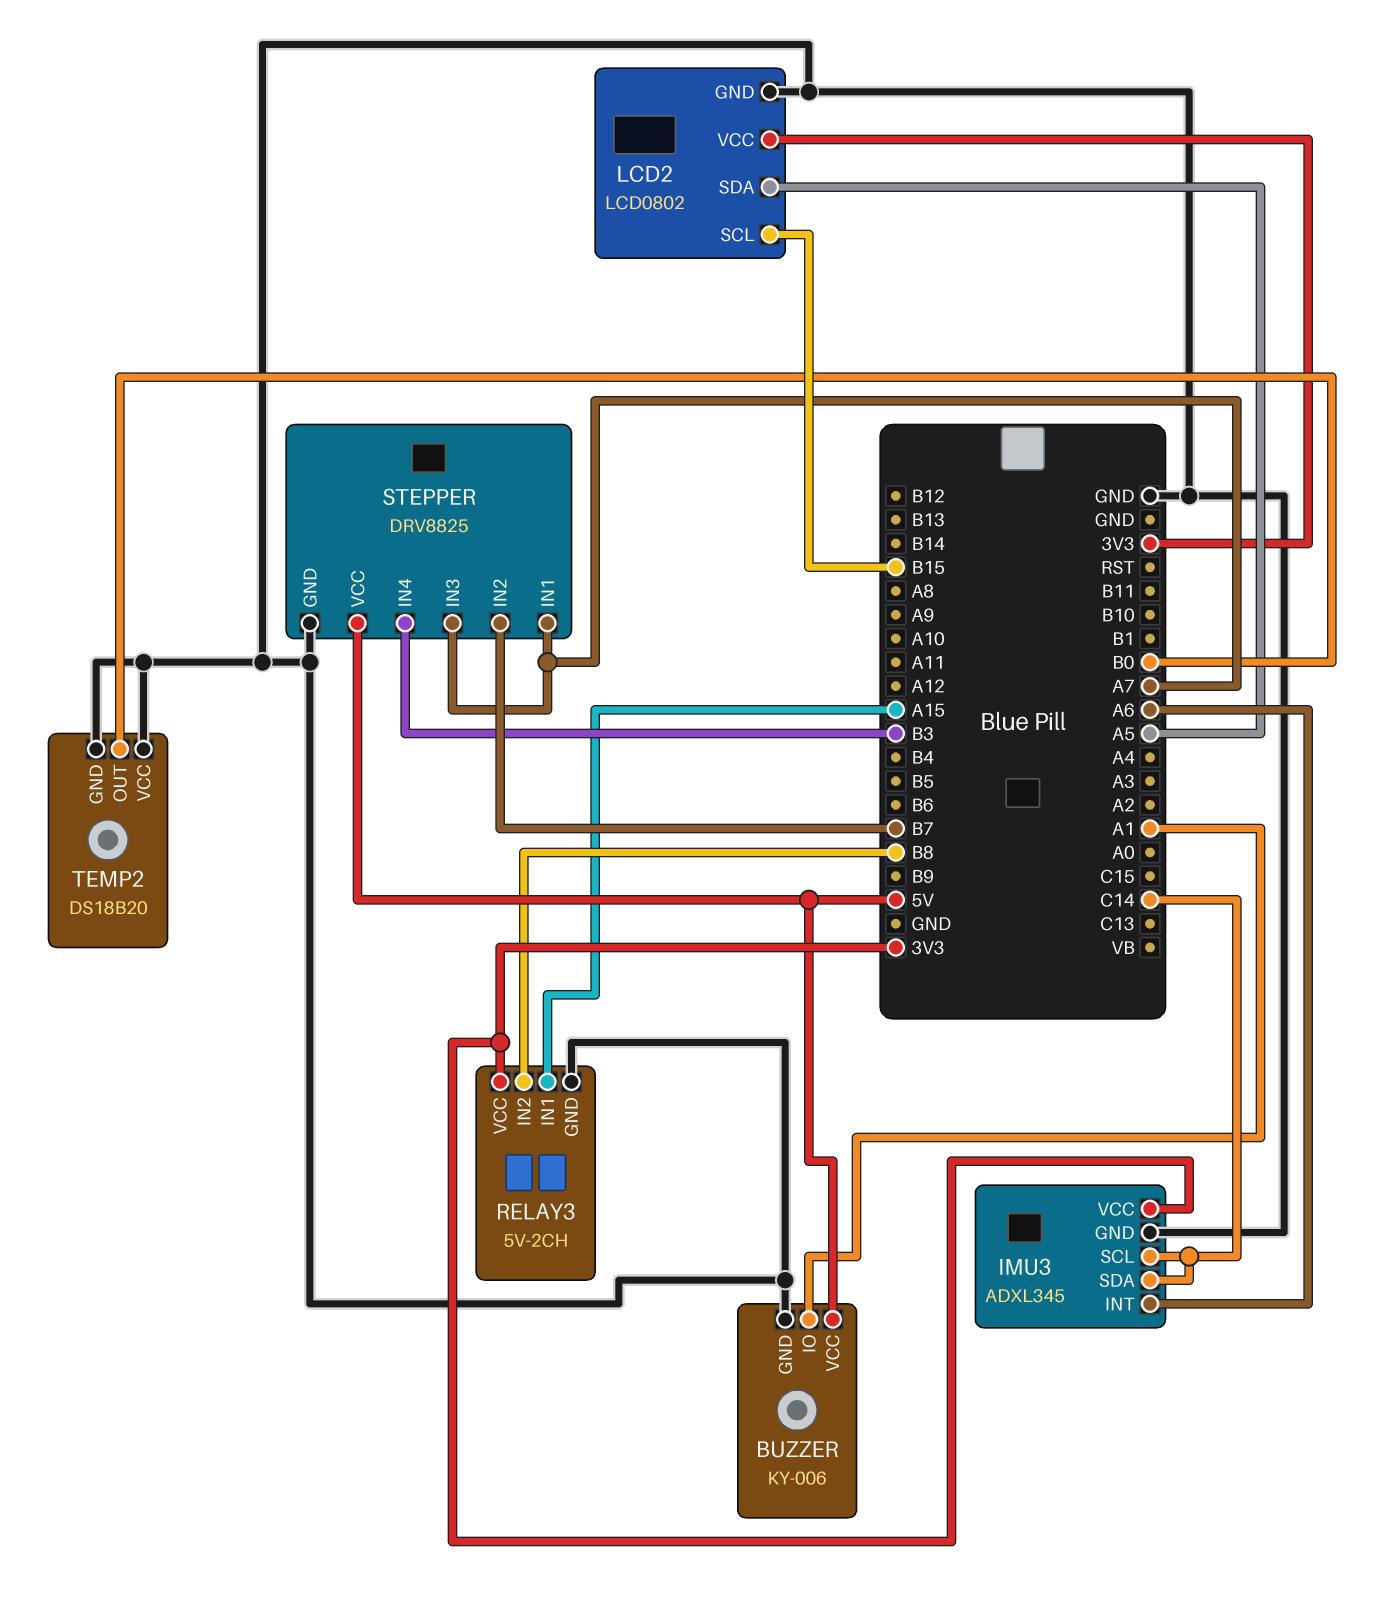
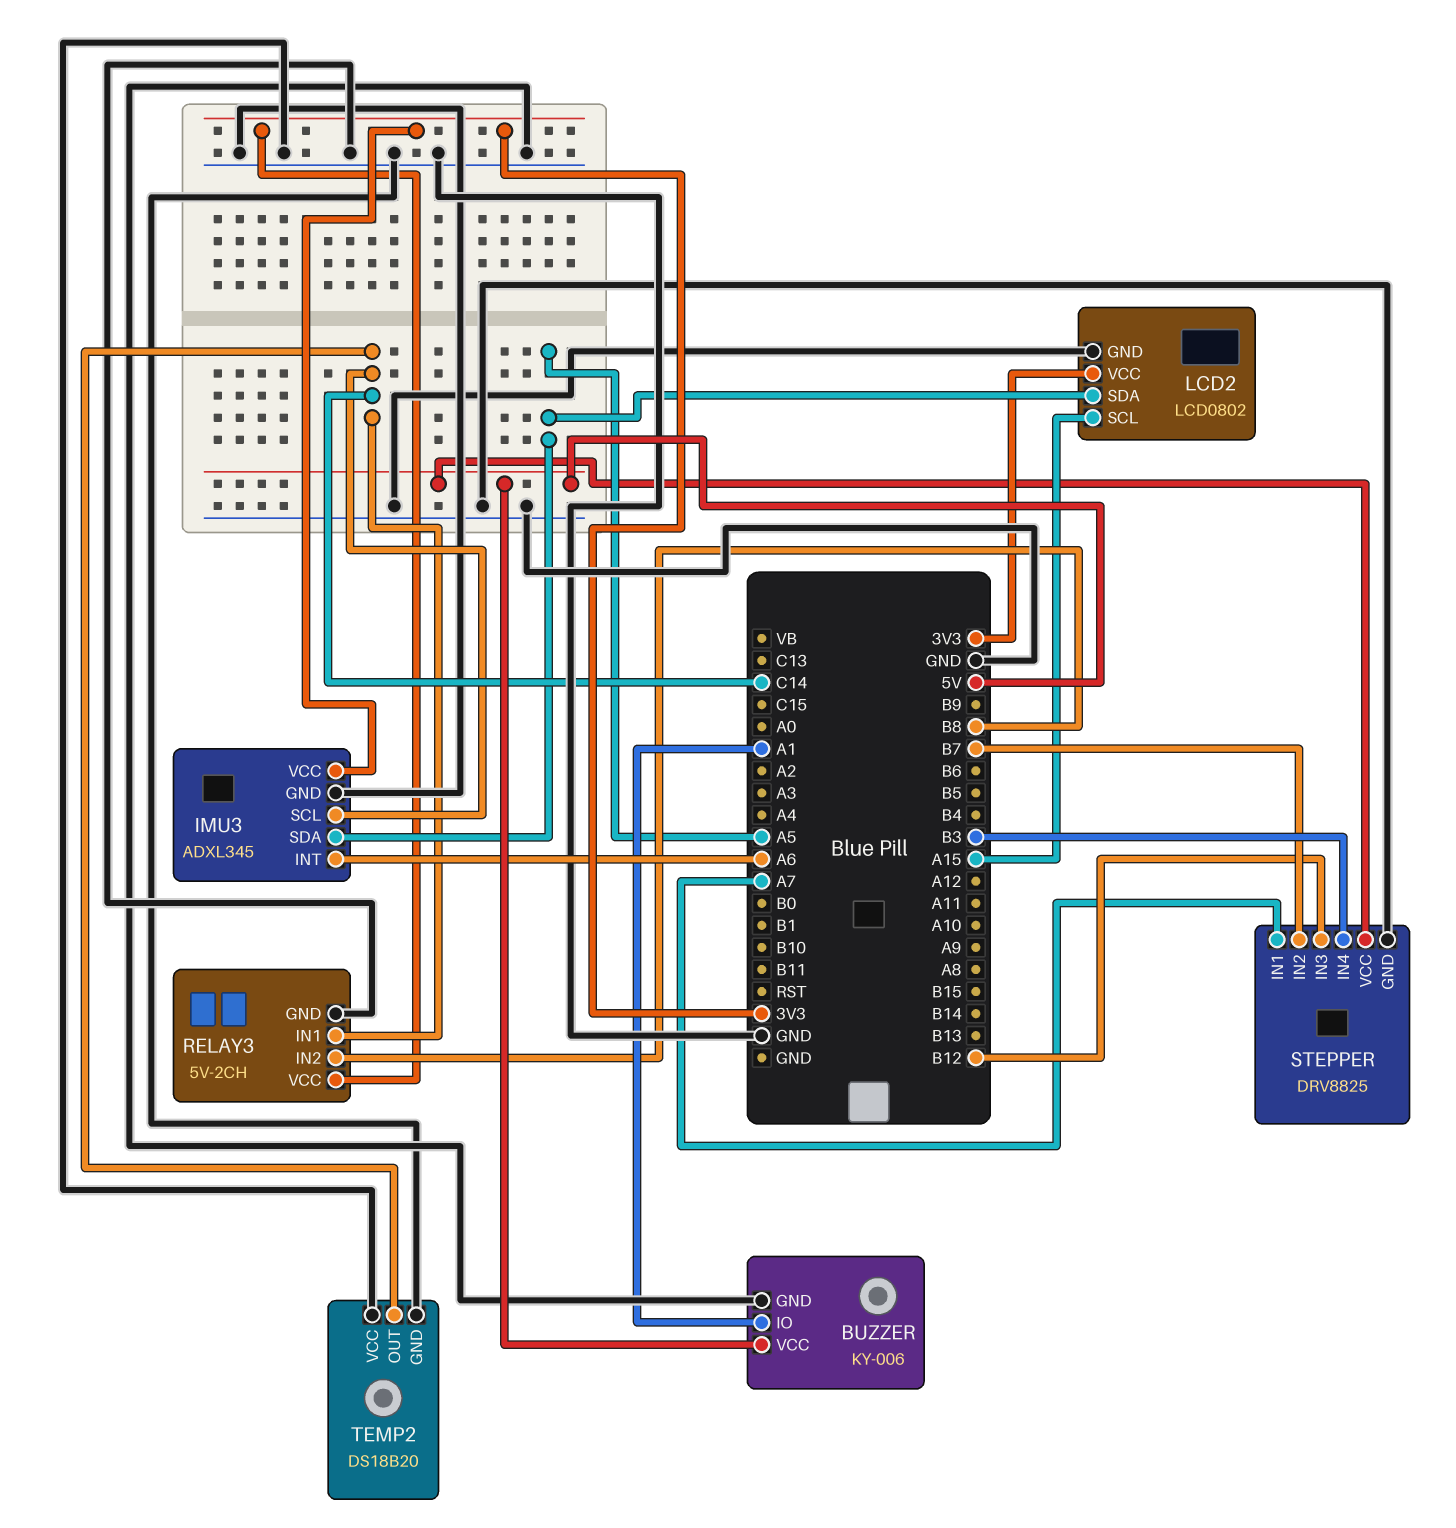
IMU3 pin SDA: C14 -> A5
LCD2 pin SCL: B15 -> A15
RELAY3 pin IN1: A15 -> C14
STEPPER pin IN3: A7 -> B12
TEMP2 pin OUT: B0 -> C14

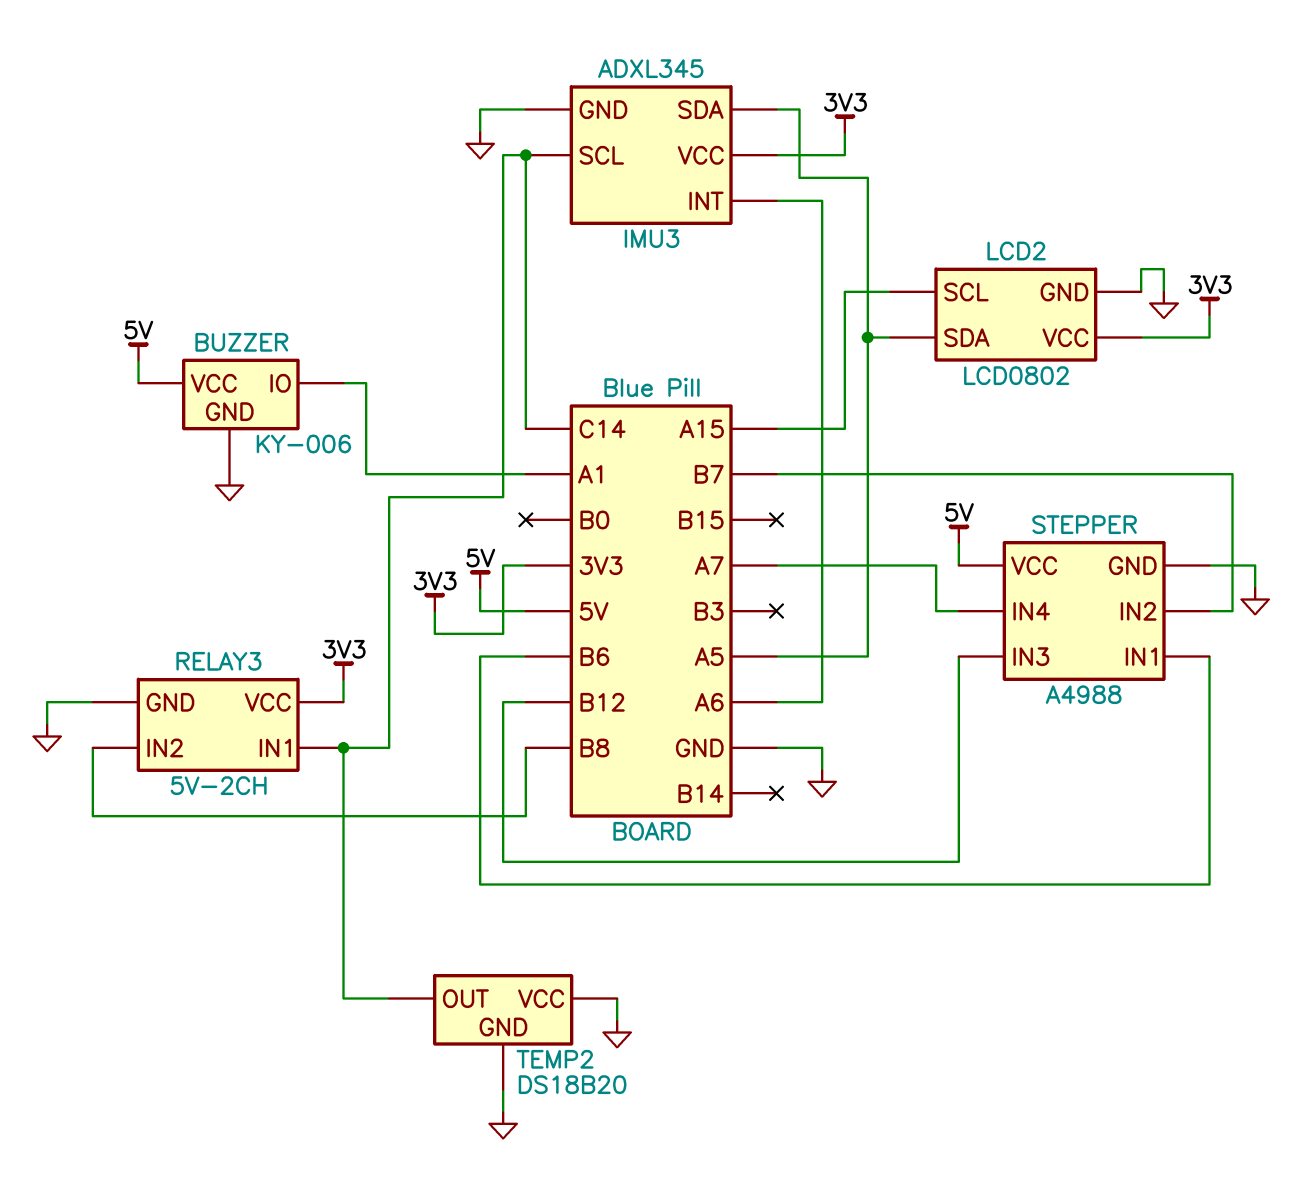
STEPPER: DRV8825 -> A4988
STEPPER pin IN1: A7 -> B6
STEPPER pin IN4: B3 -> A7

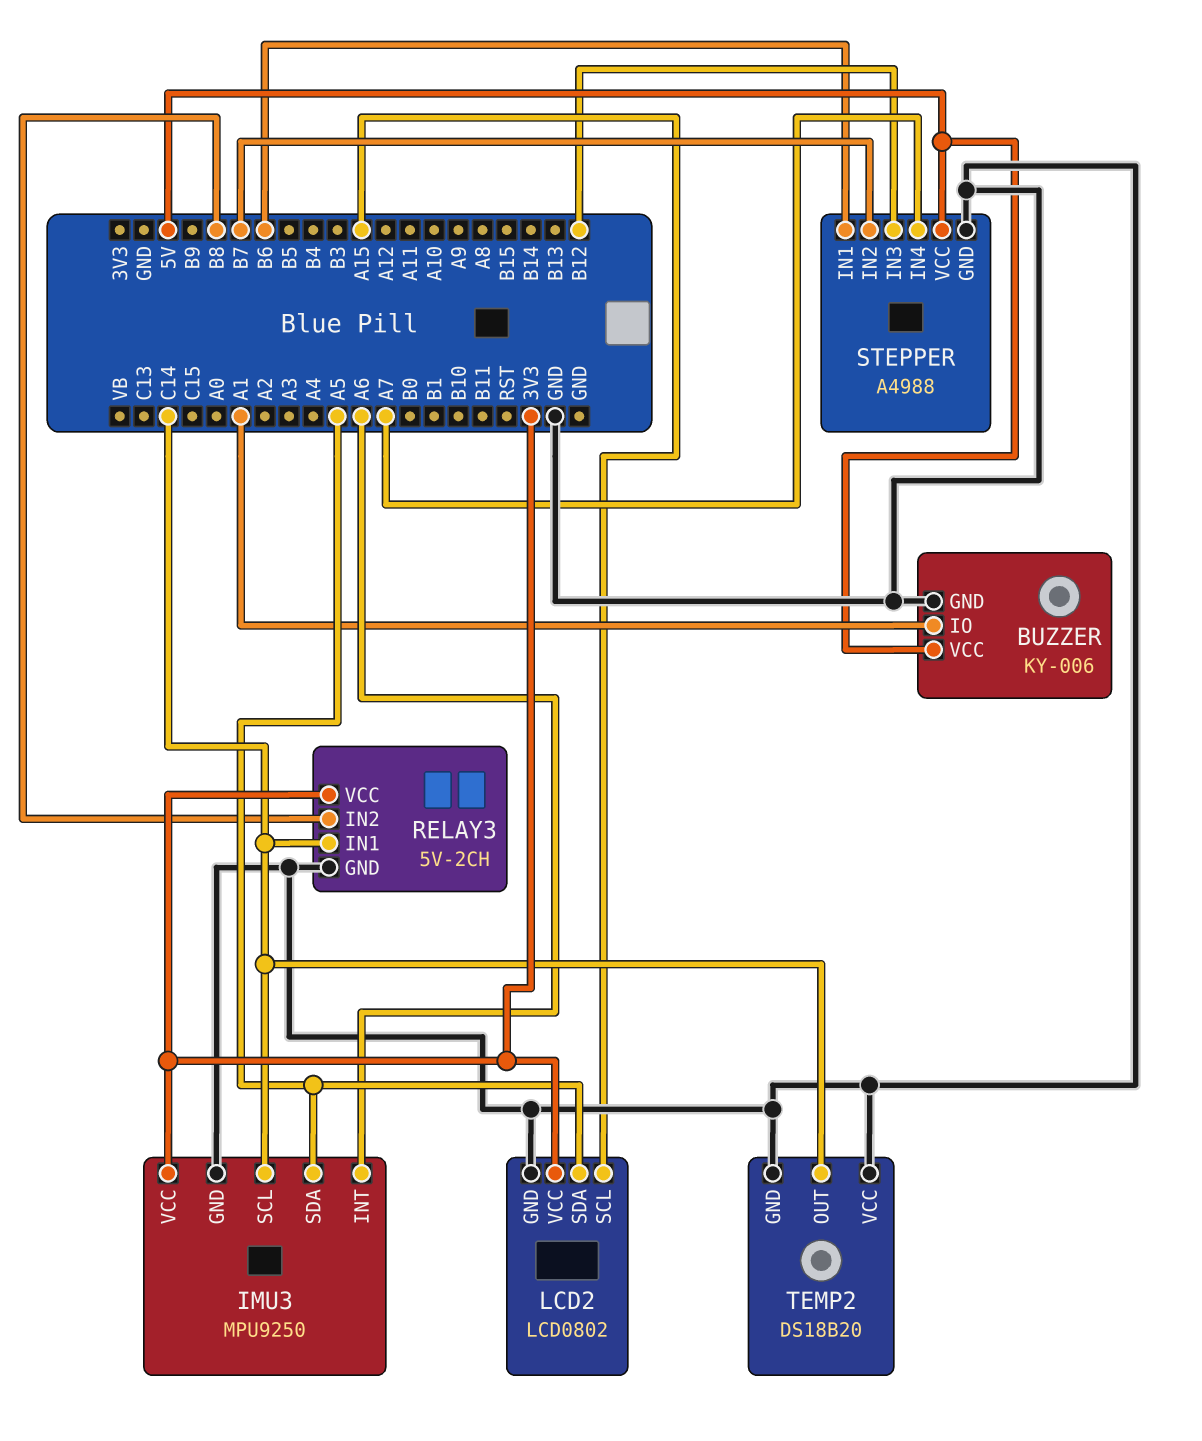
IMU3: ADXL345 -> MPU9250

